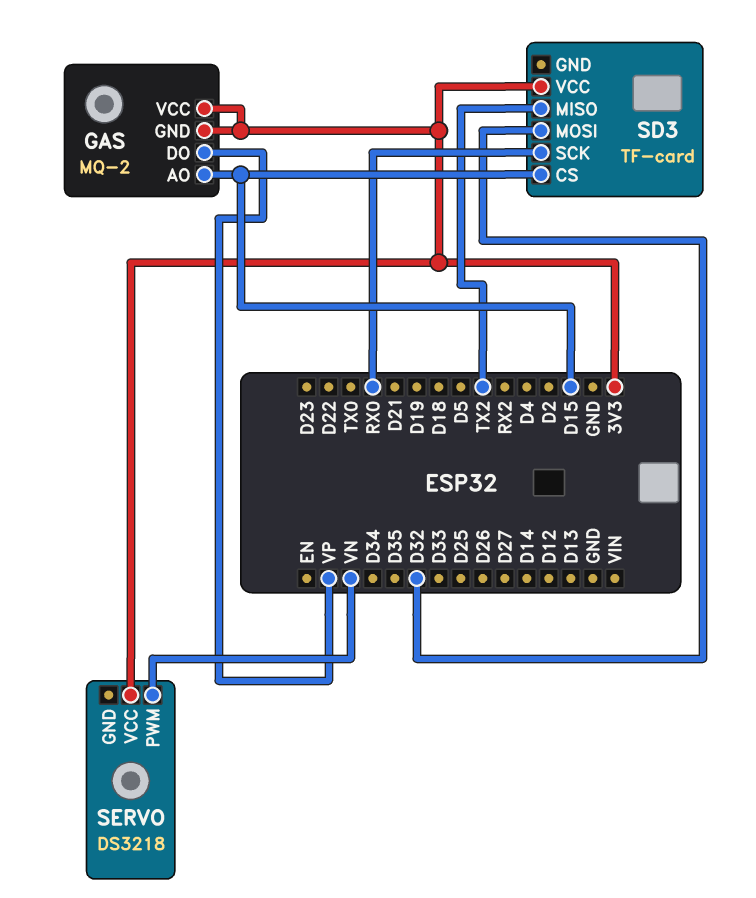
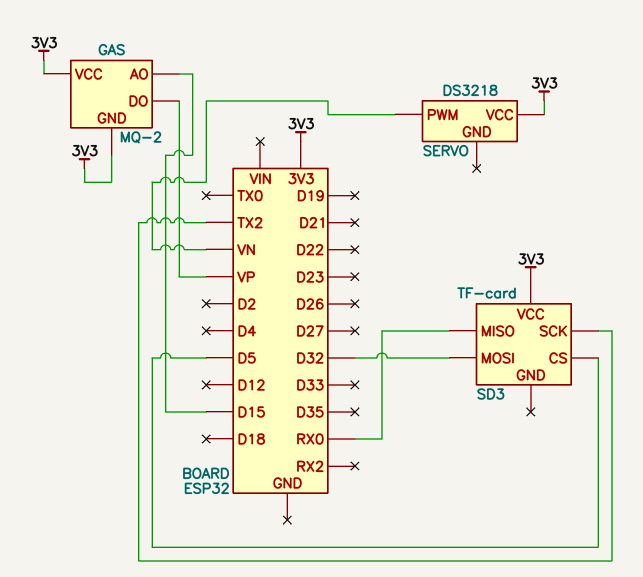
SD3 pin CS: D15 -> D5
SD3 pin MISO: TX2 -> RX0
SD3 pin SCK: RX0 -> TX2

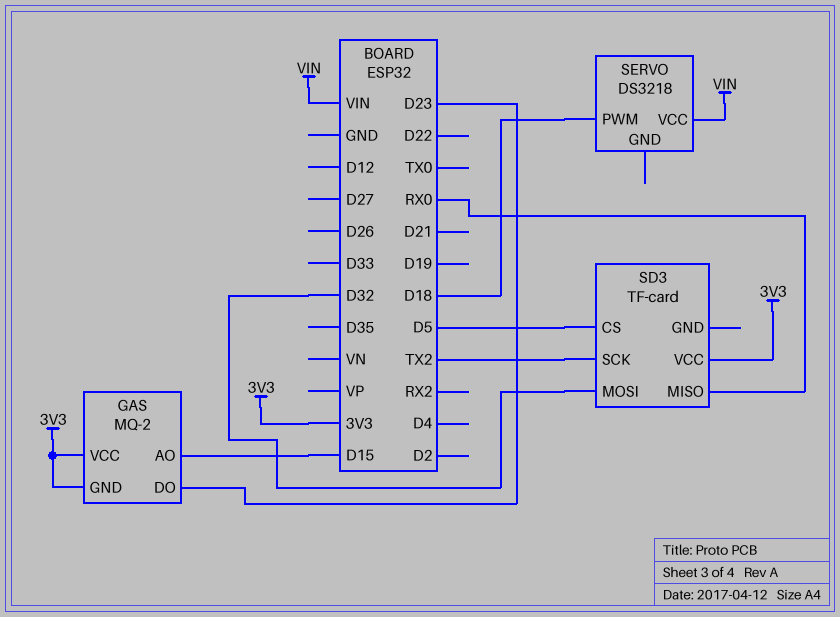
GAS pin DO: VP -> D23
SERVO pin PWM: VN -> D18
SERVO pin VCC: 3V3 -> VIN

